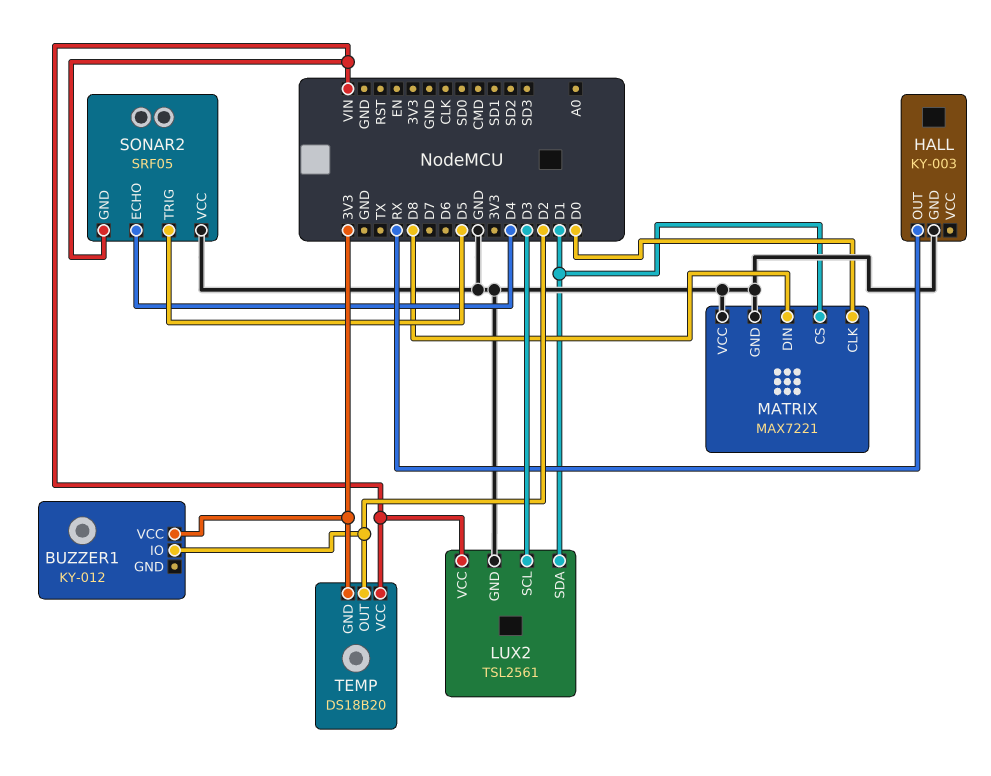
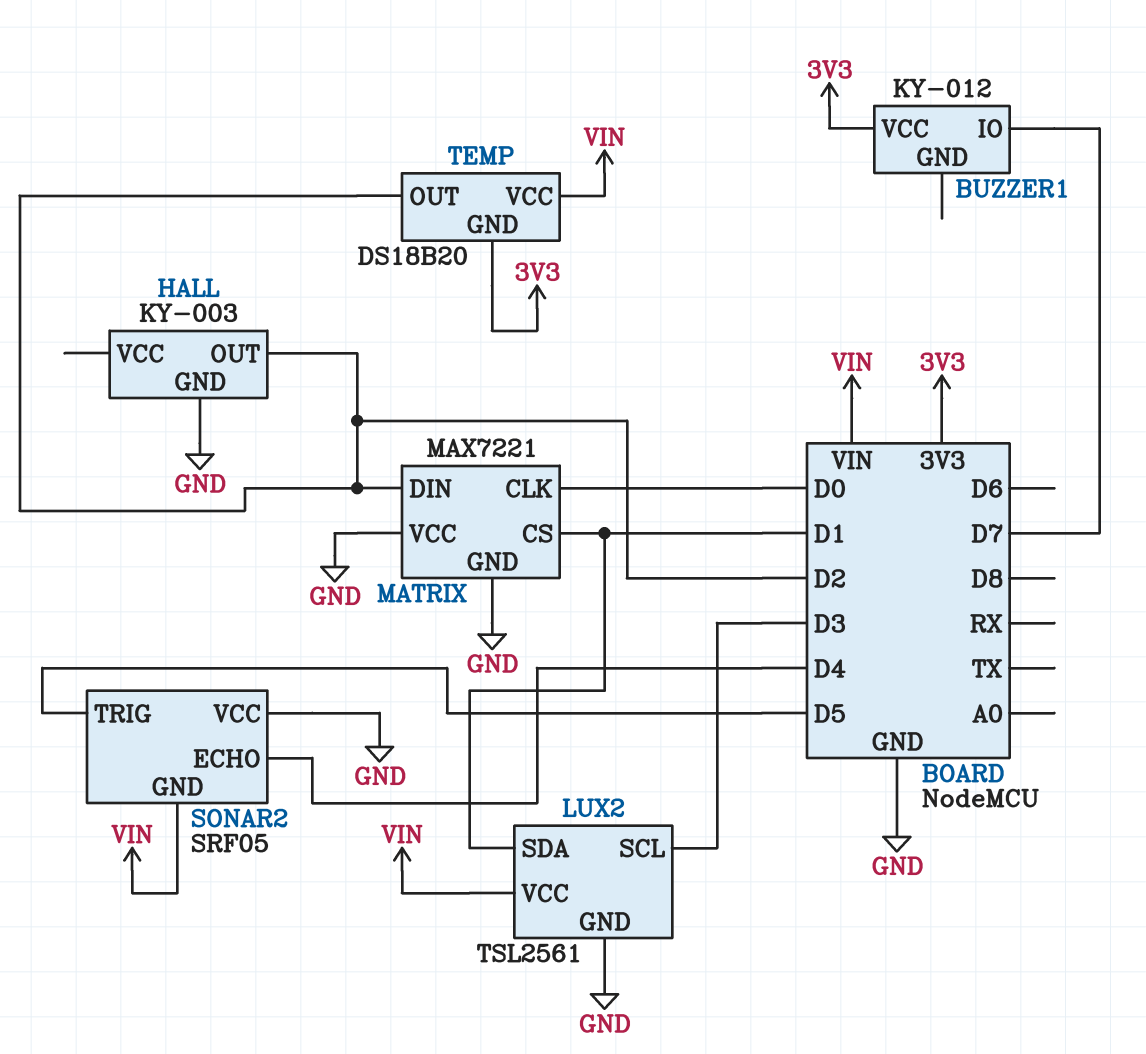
BUZZER1 pin IO: D2 -> D7
HALL pin OUT: RX -> D2
MATRIX pin DIN: D8 -> D2

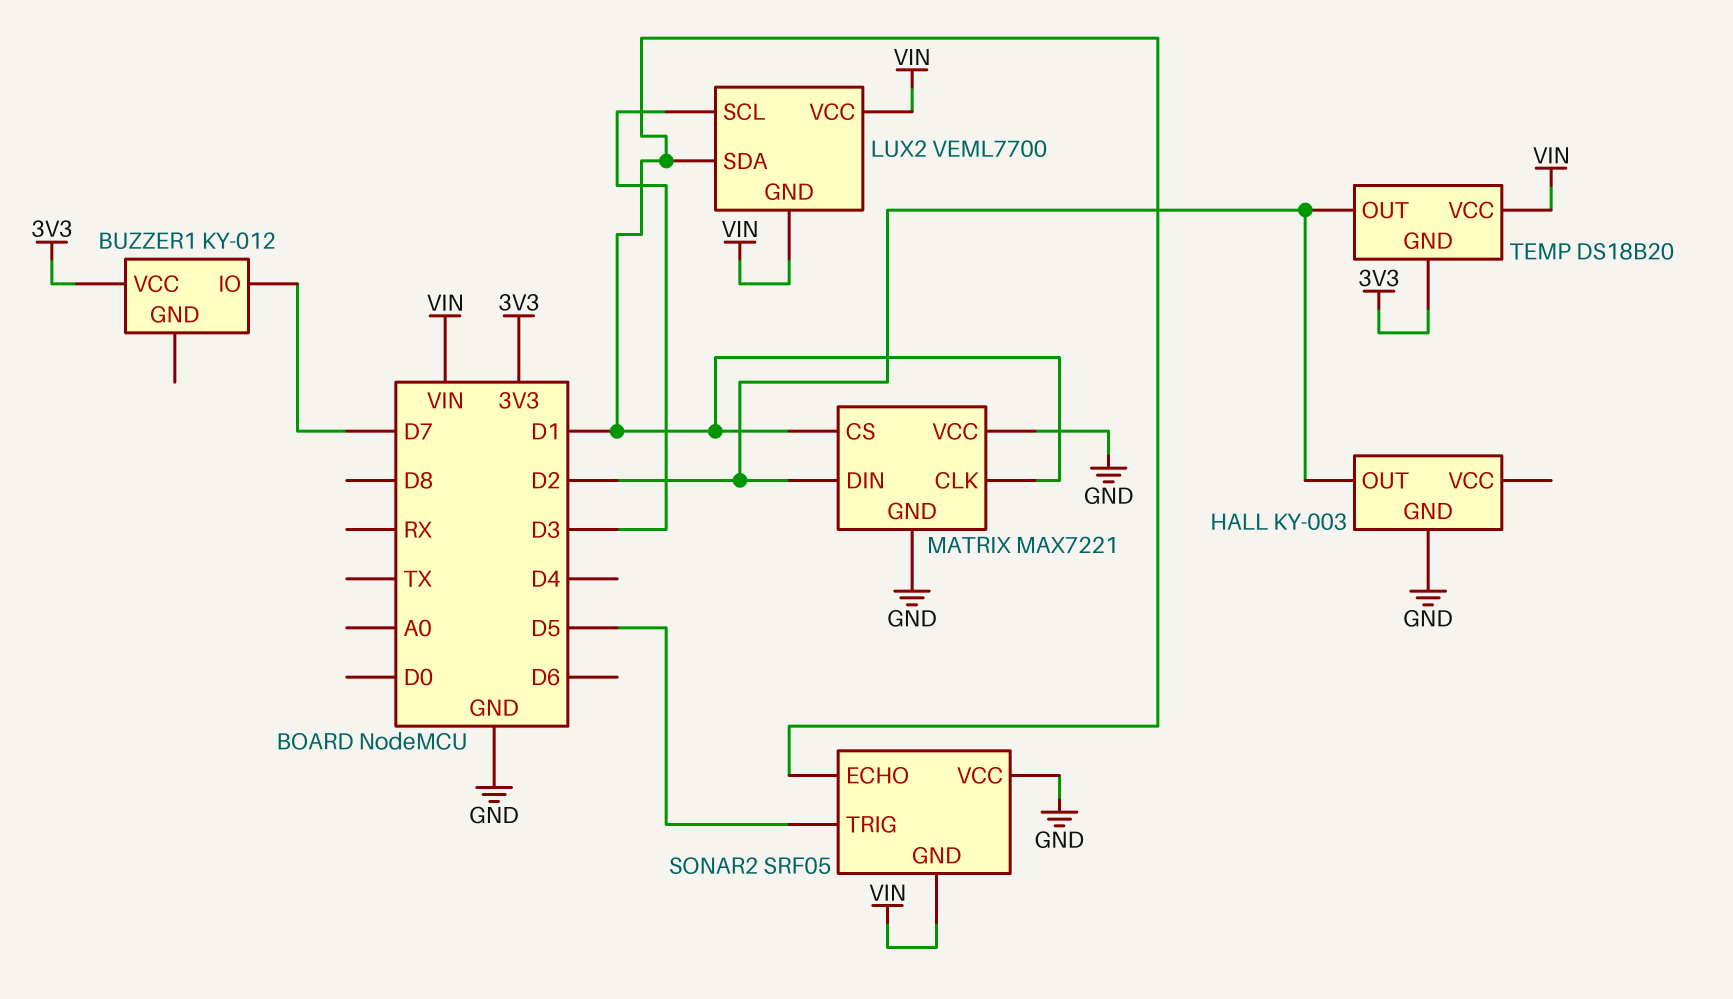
LUX2: TSL2561 -> VEML7700
LUX2 pin GND: GND -> VIN
MATRIX pin CLK: D0 -> D1
SONAR2 pin ECHO: D4 -> D1

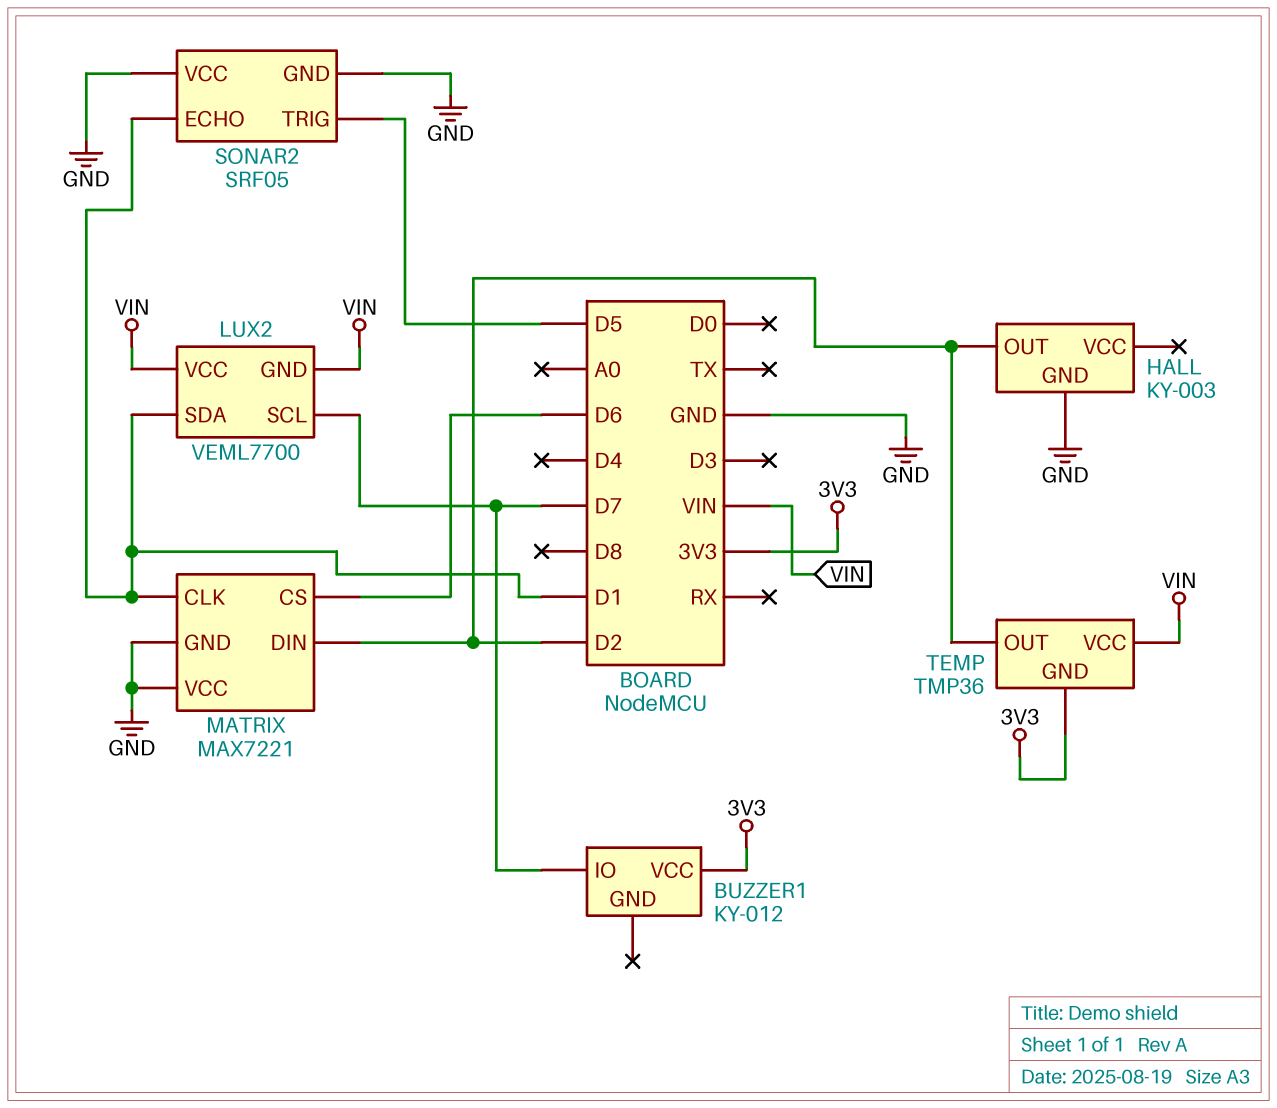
LUX2 pin SCL: D3 -> D7
MATRIX pin CS: D1 -> D6
SONAR2 pin GND: VIN -> GND
TEMP: DS18B20 -> TMP36

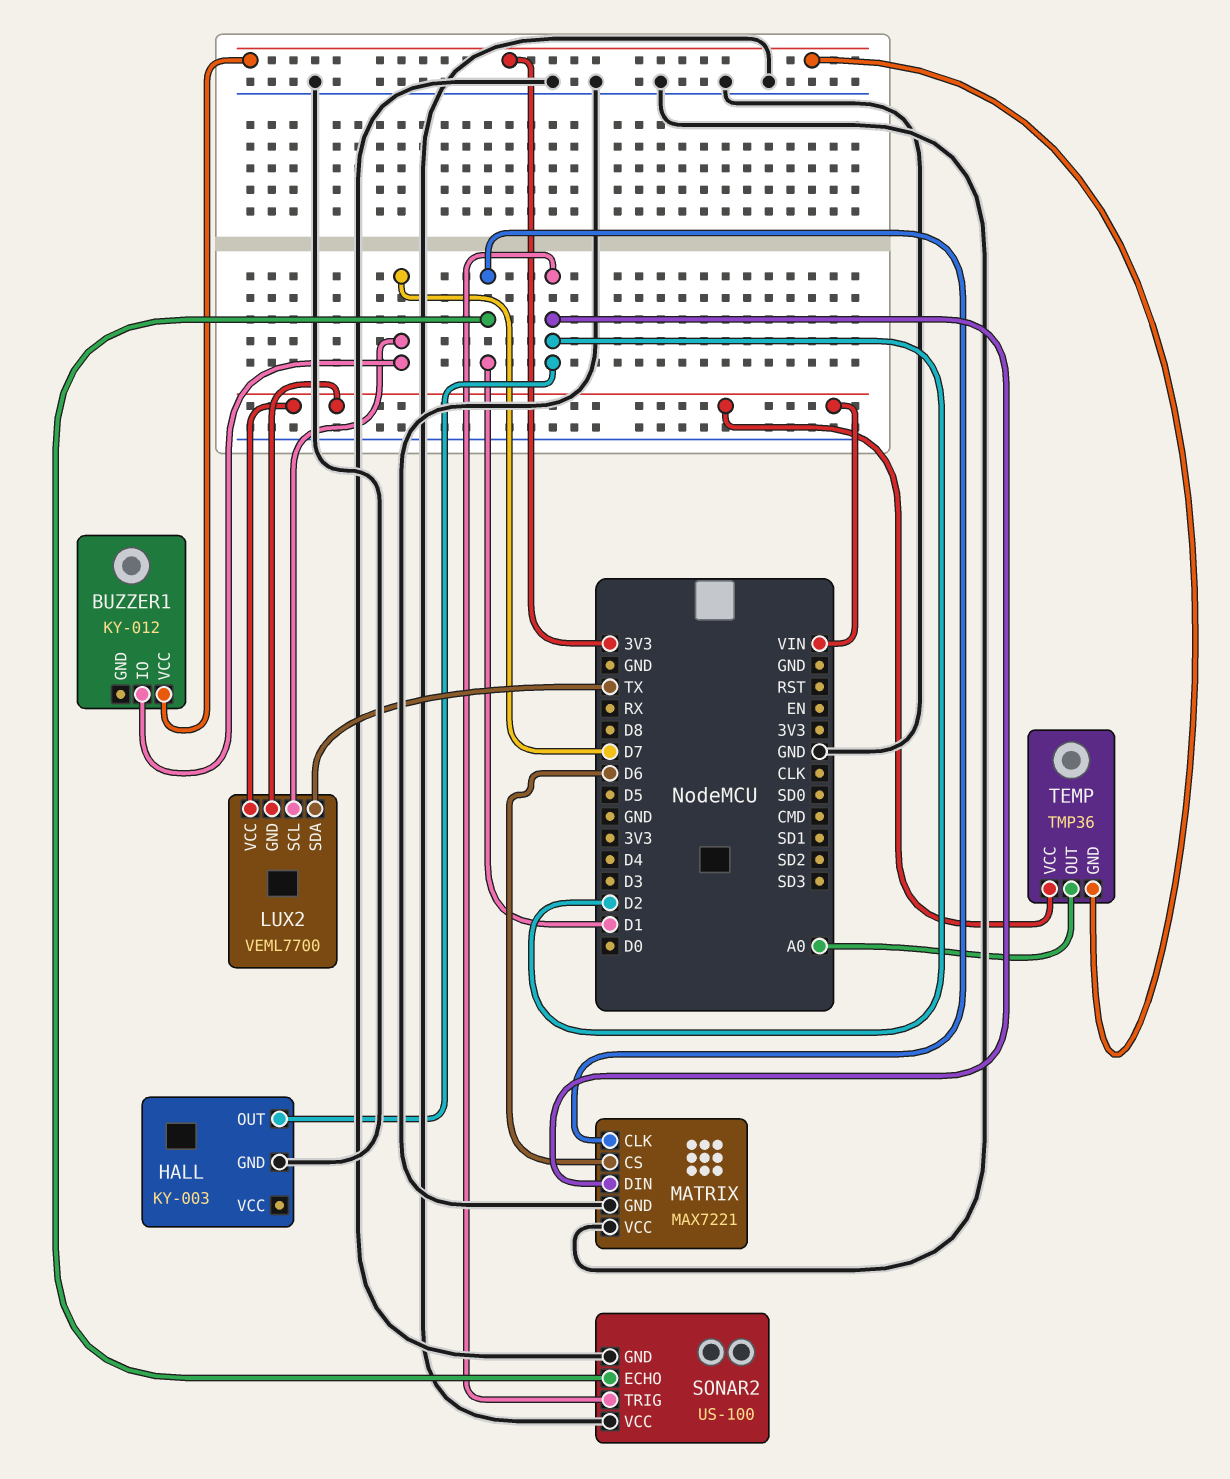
LUX2 pin SDA: D1 -> TX
SONAR2: SRF05 -> US-100
SONAR2 pin TRIG: D5 -> D2
TEMP pin OUT: D2 -> A0

